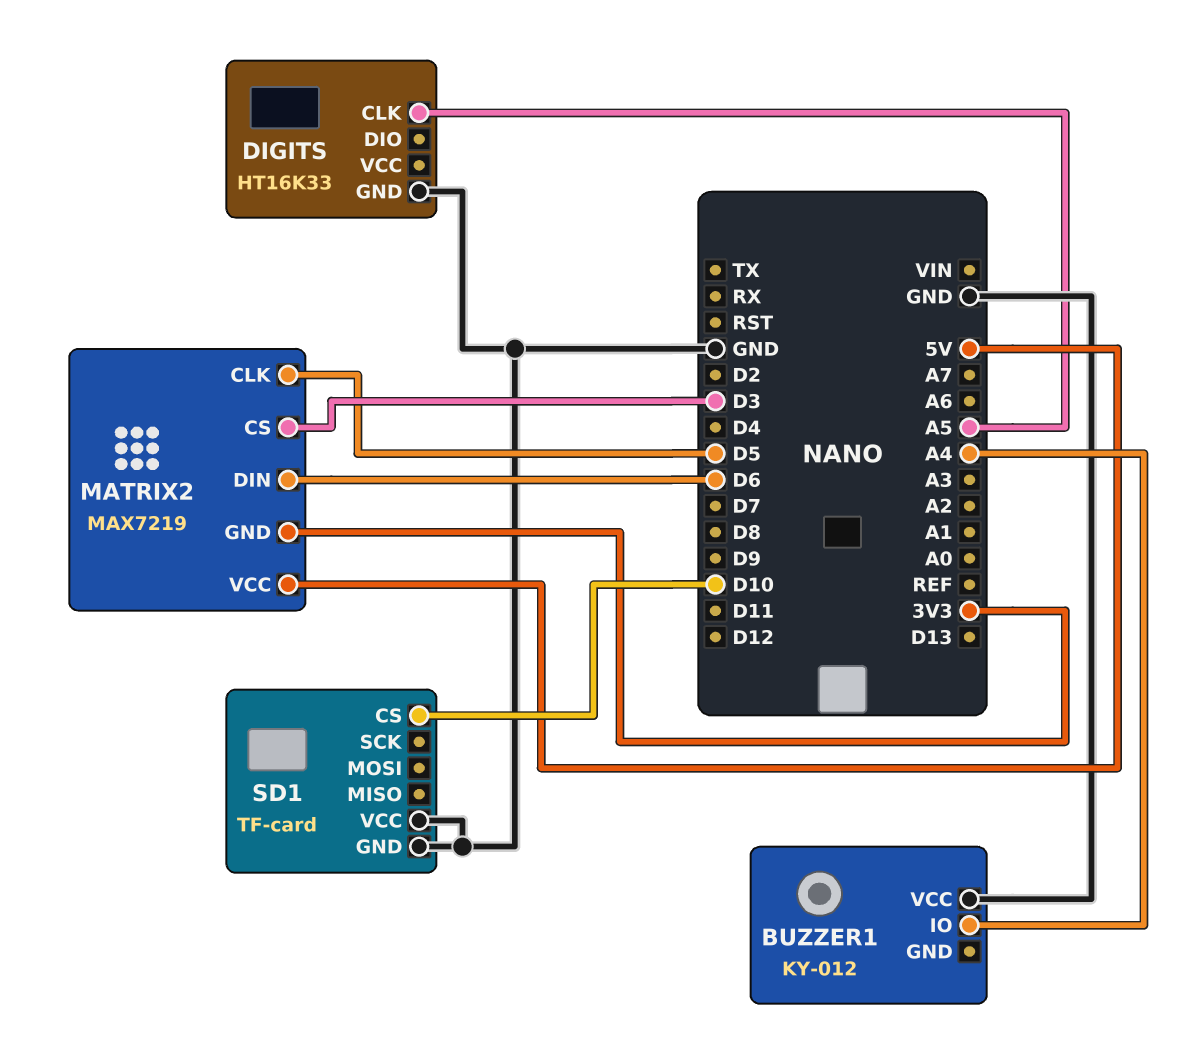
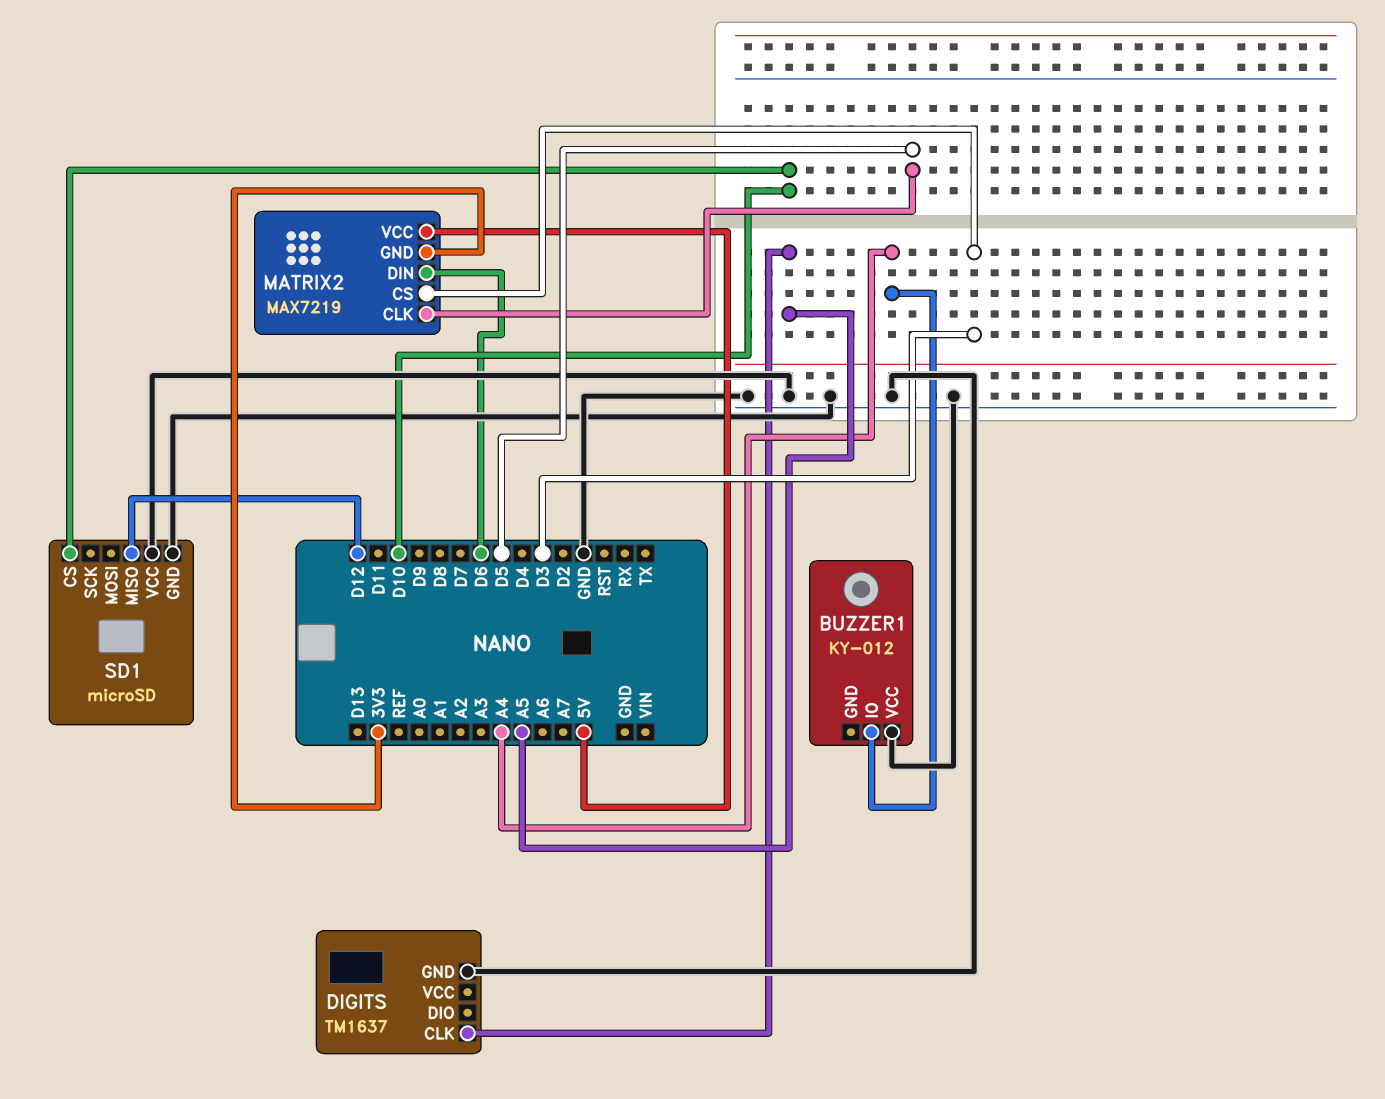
DIGITS: HT16K33 -> TM1637
SD1: TF-card -> microSD
SD1 pin MISO: none -> D12

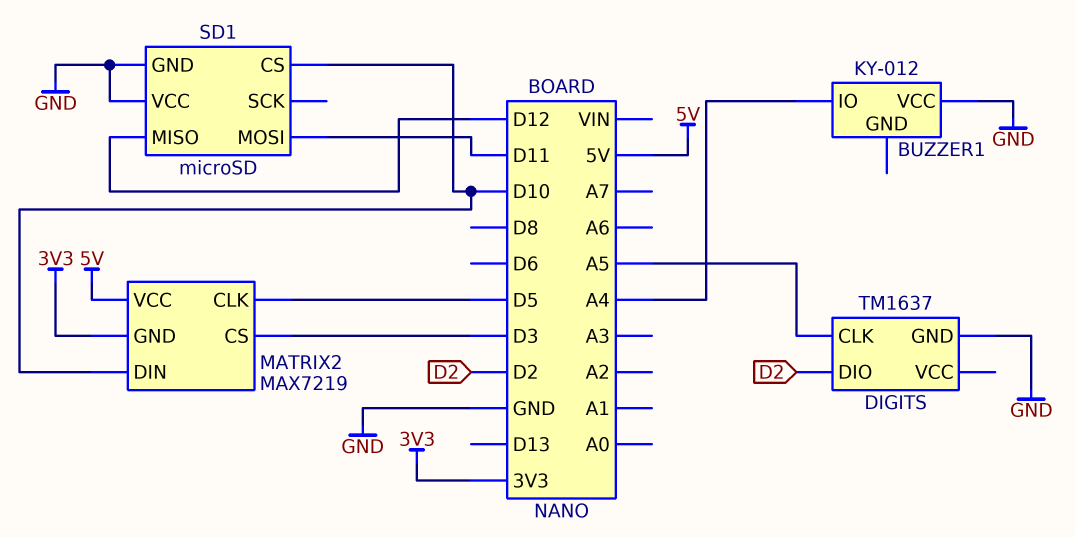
DIGITS pin DIO: none -> D2
MATRIX2 pin DIN: D6 -> D10
SD1 pin MOSI: none -> D11

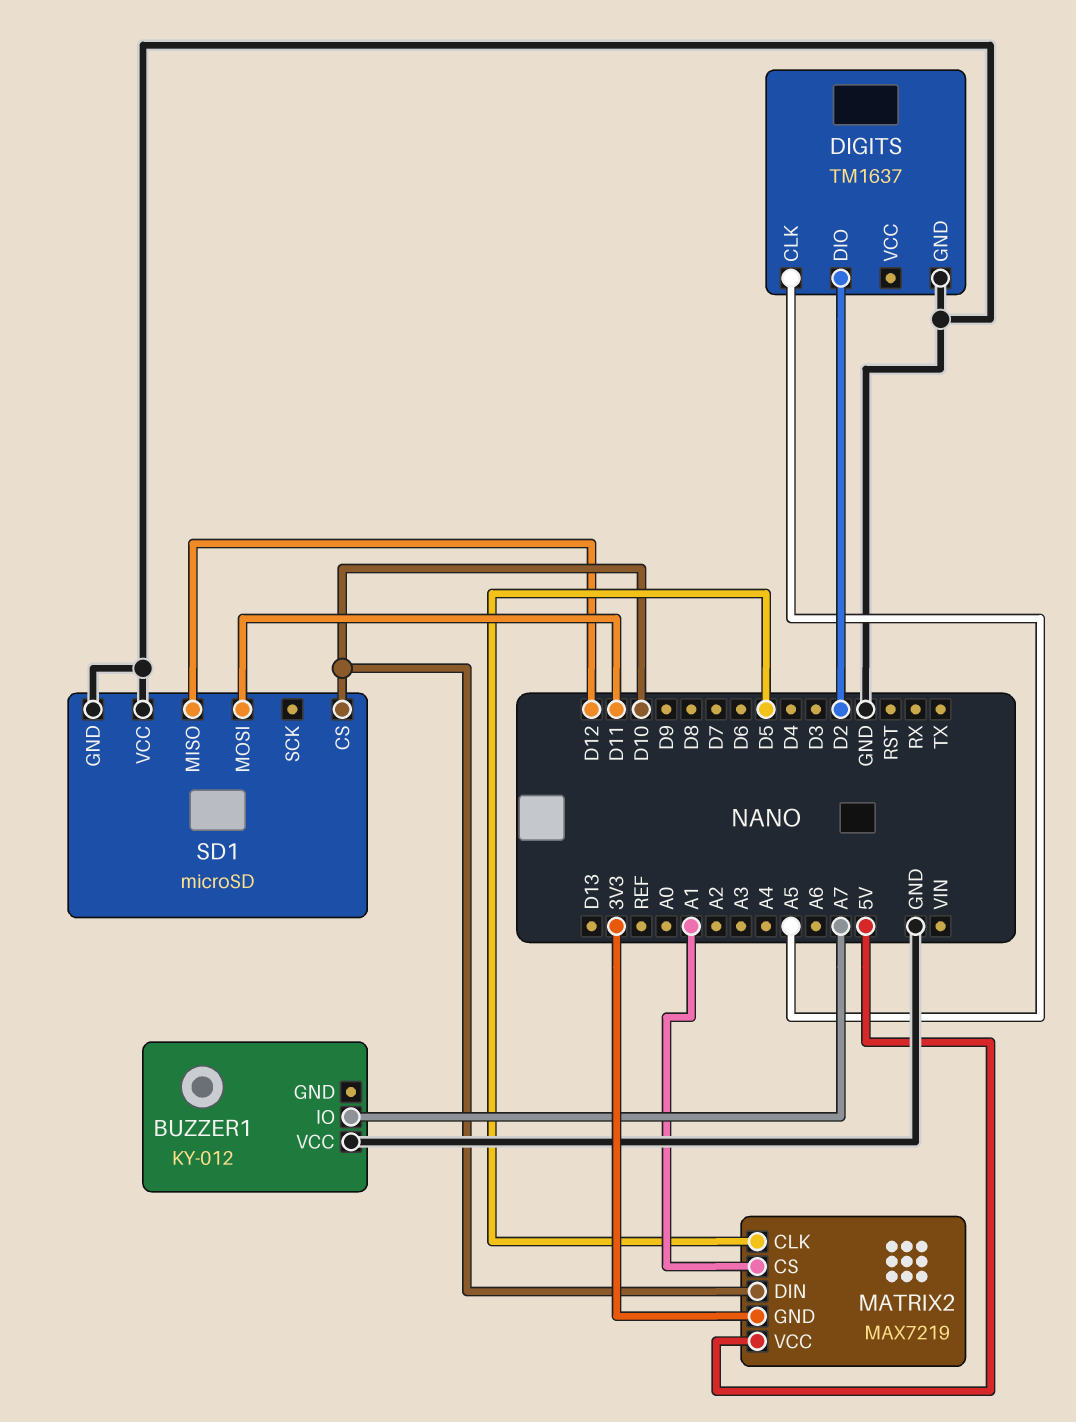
BUZZER1 pin IO: A4 -> A7
MATRIX2 pin CS: D3 -> A1

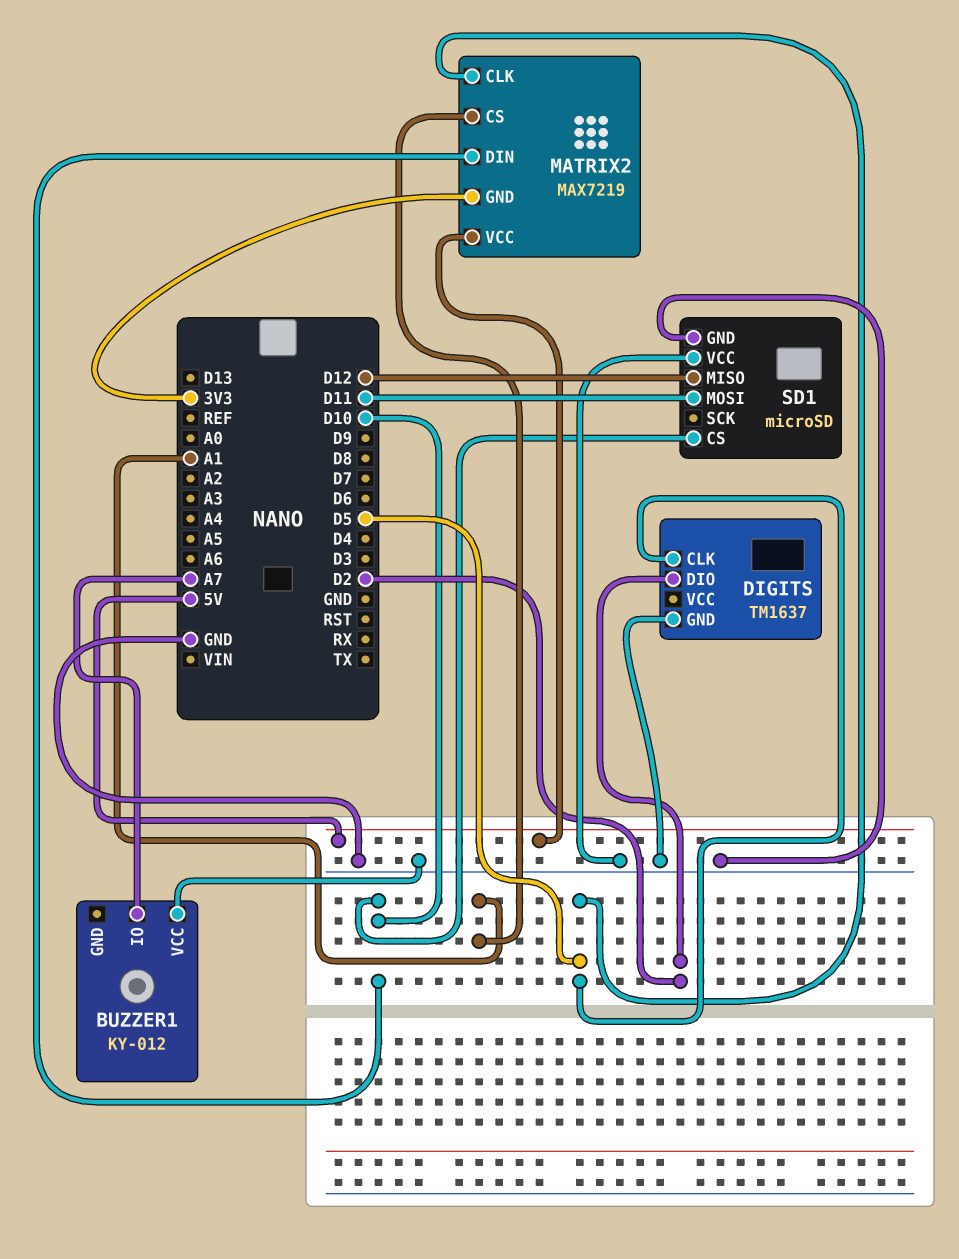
DIGITS pin CLK: A5 -> D5

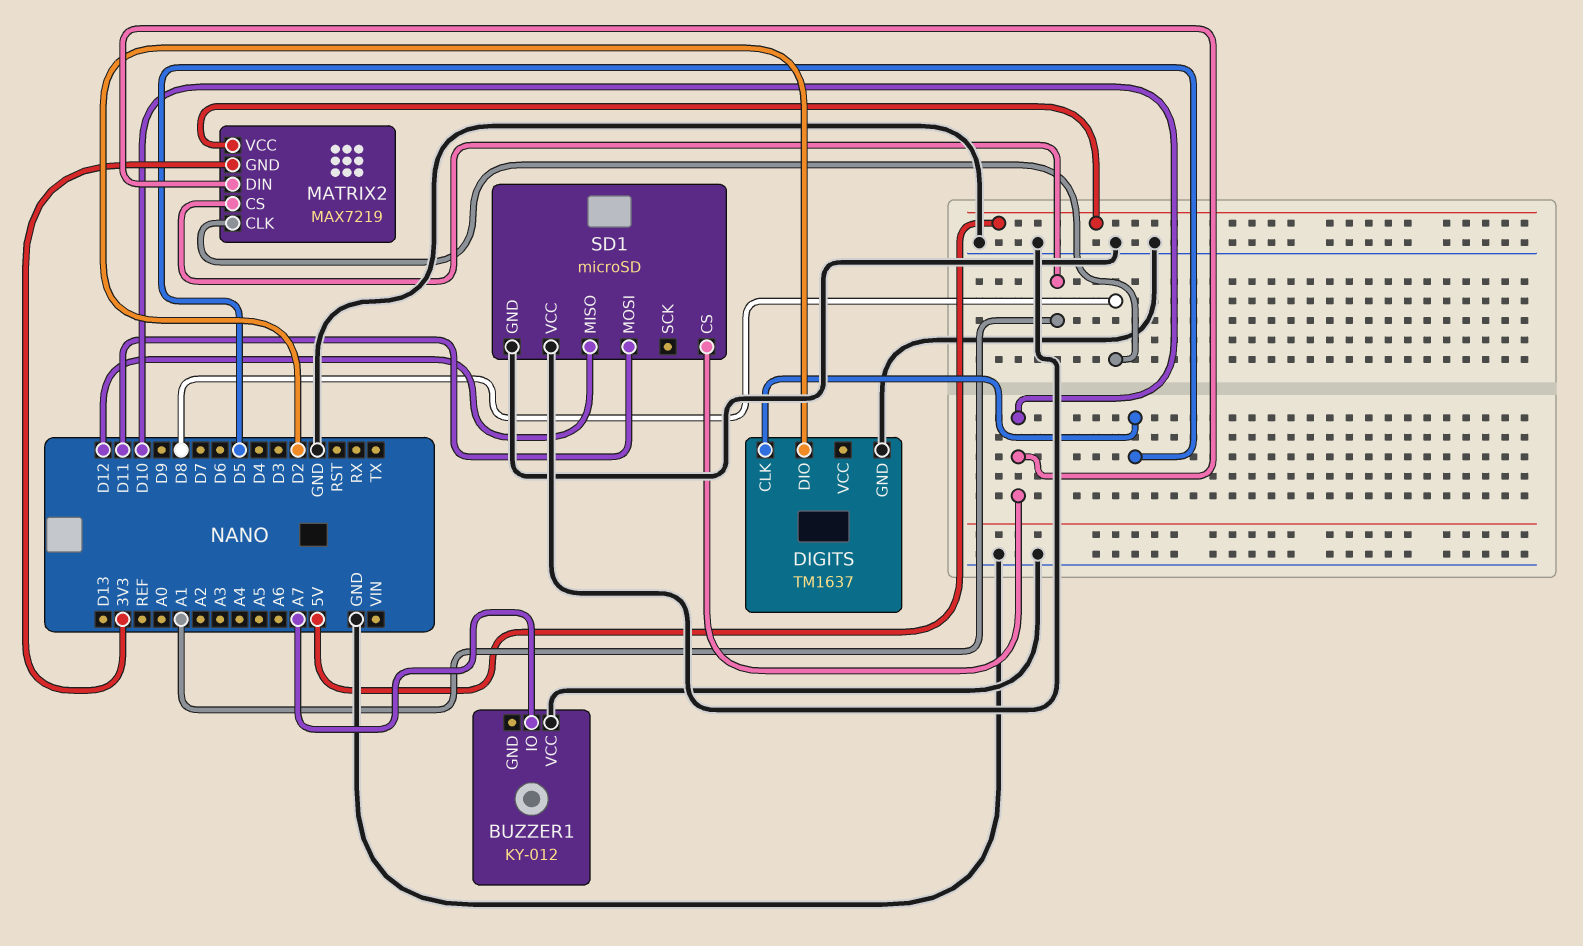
MATRIX2 pin CLK: D5 -> D8

